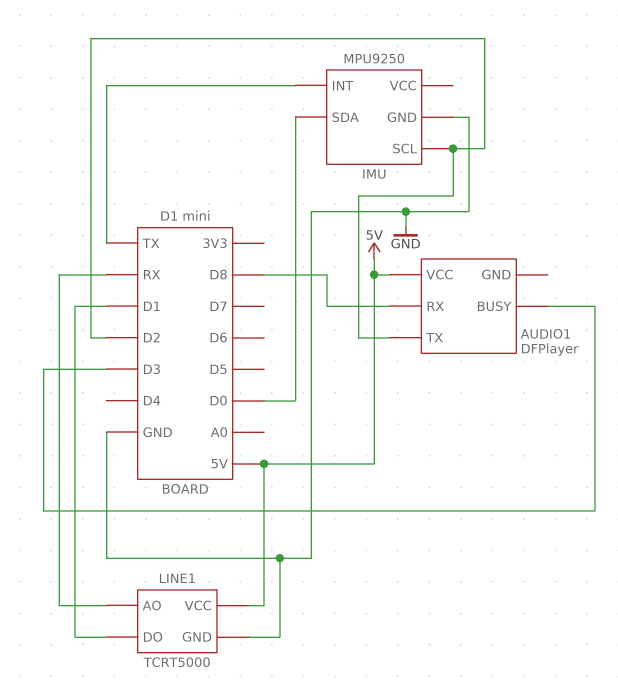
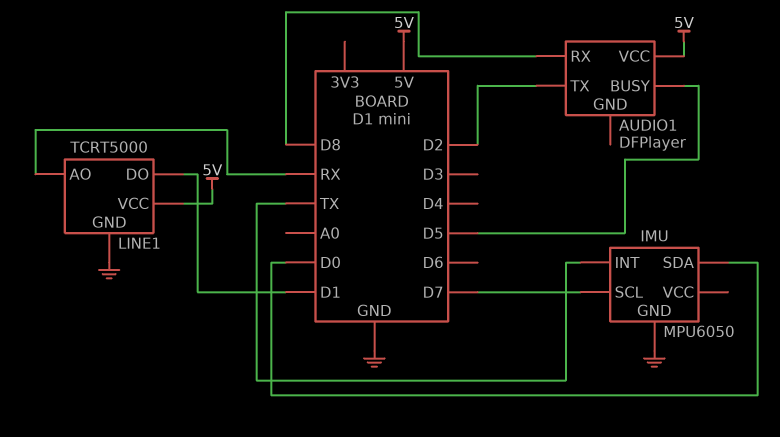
AUDIO1 pin BUSY: D3 -> D5
IMU: MPU9250 -> MPU6050
IMU pin SCL: D2 -> D7

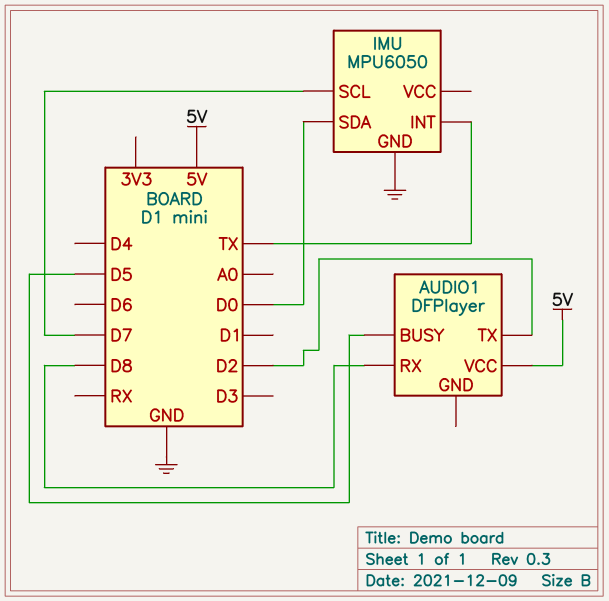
LINE1: TCRT5000 -> none
LINE1 pin AO: RX -> none
LINE1 pin DO: D1 -> none
LINE1 pin GND: GND -> none
LINE1 pin VCC: 5V -> none

